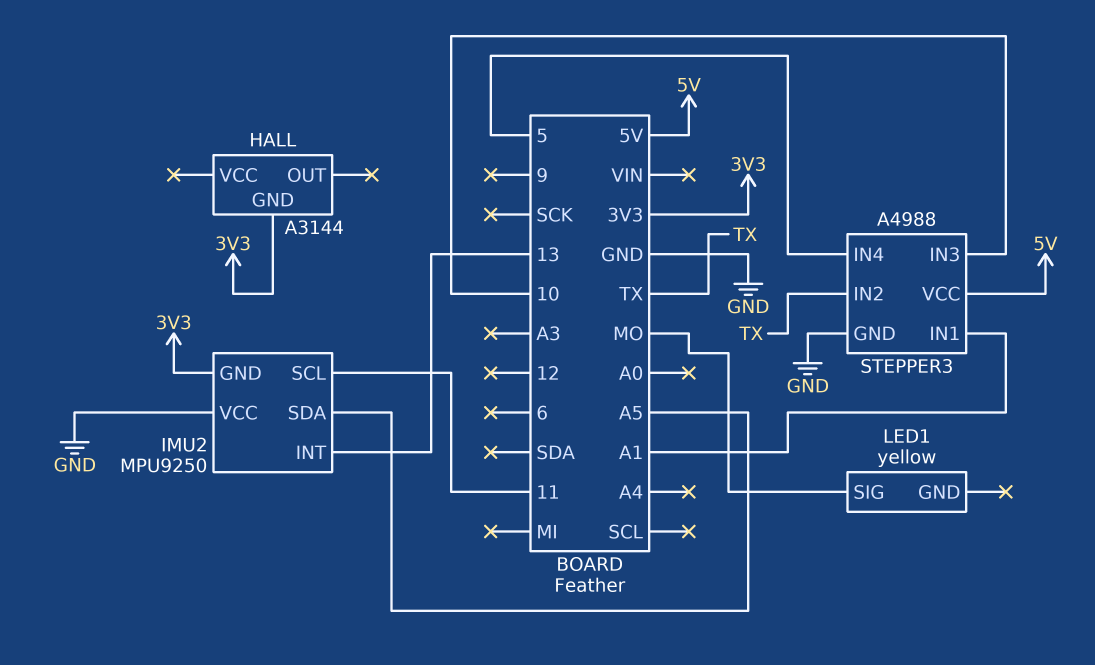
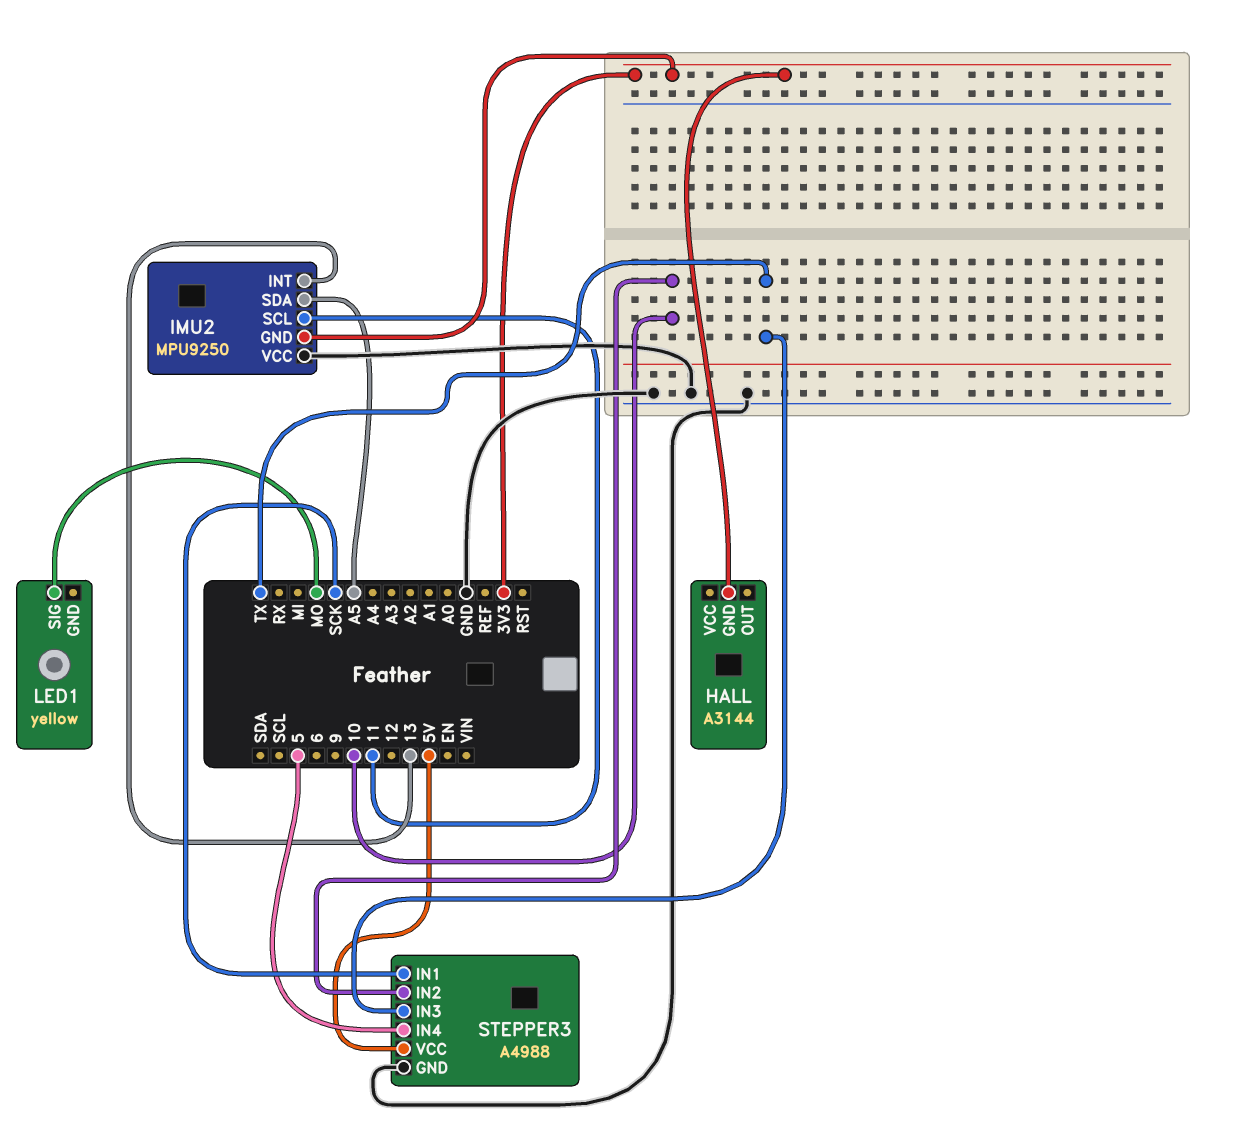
STEPPER3 pin IN1: A1 -> SCK
STEPPER3 pin IN2: TX -> 10
STEPPER3 pin IN3: 10 -> TX

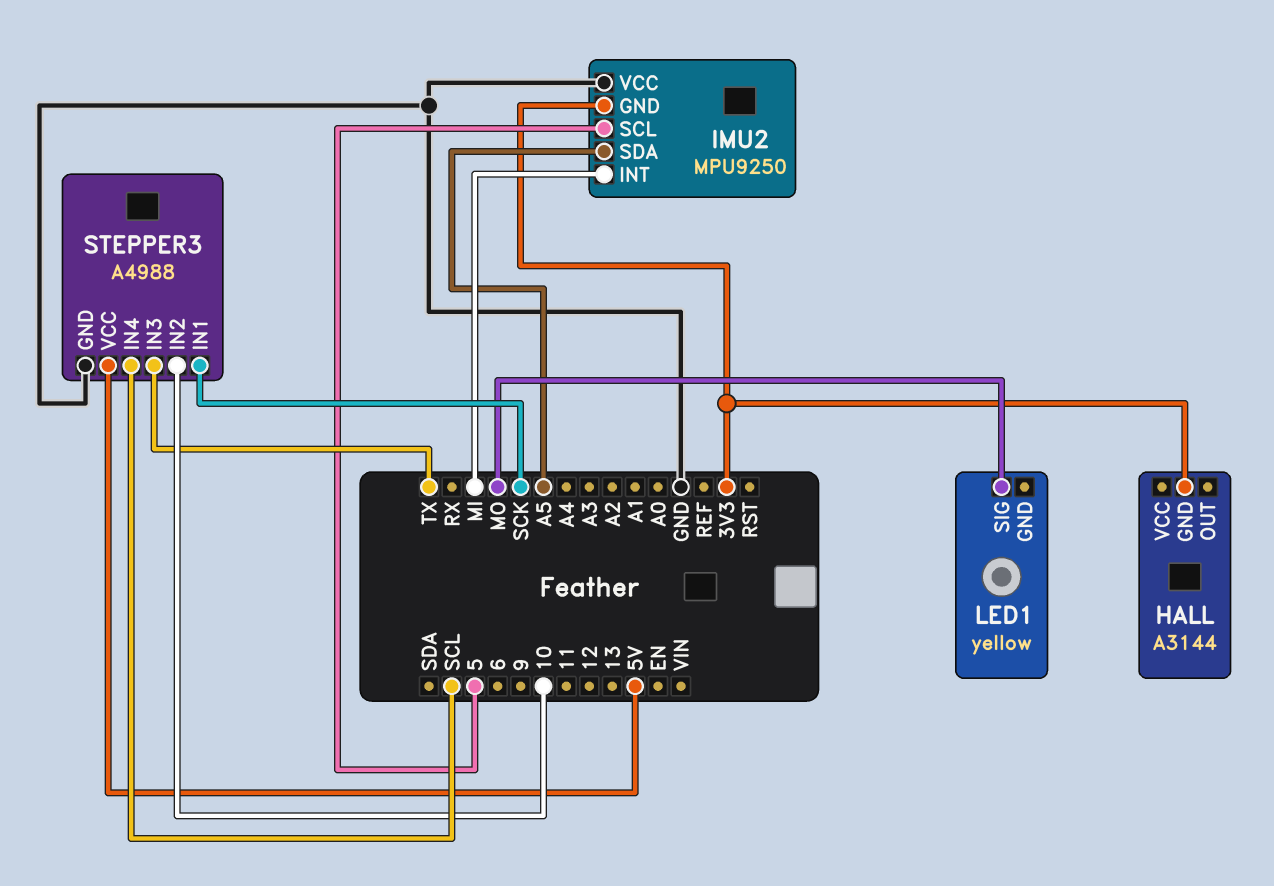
IMU2 pin INT: 13 -> MI
IMU2 pin SCL: 11 -> 5
STEPPER3 pin IN4: 5 -> SCL

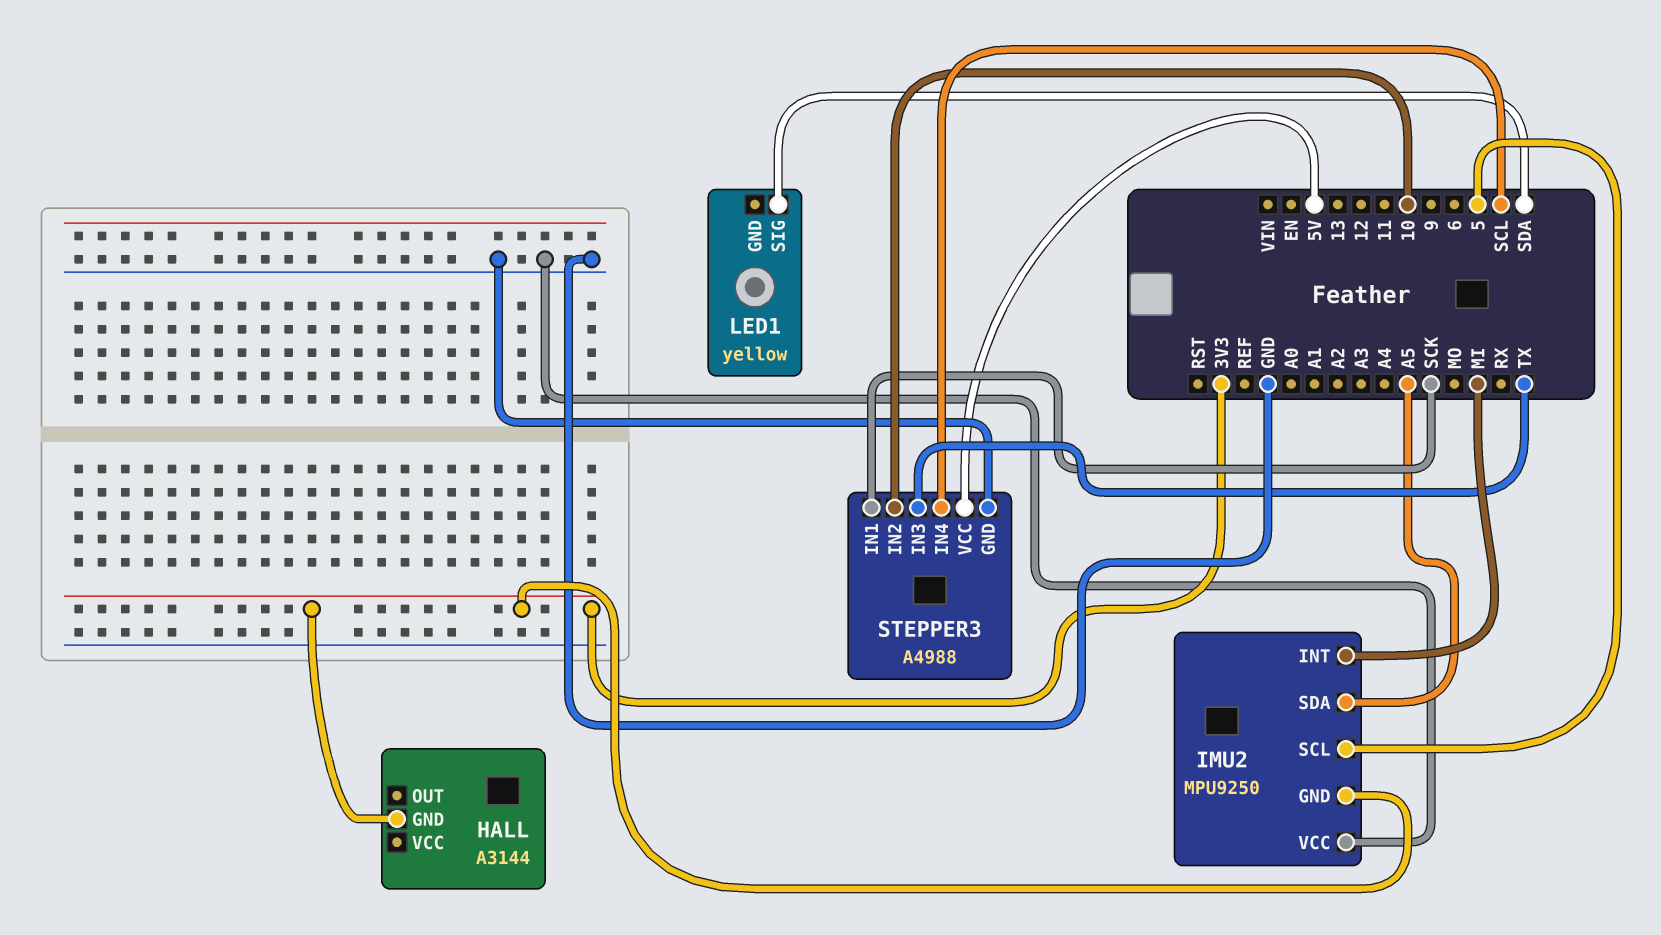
LED1 pin SIG: MO -> SDA

